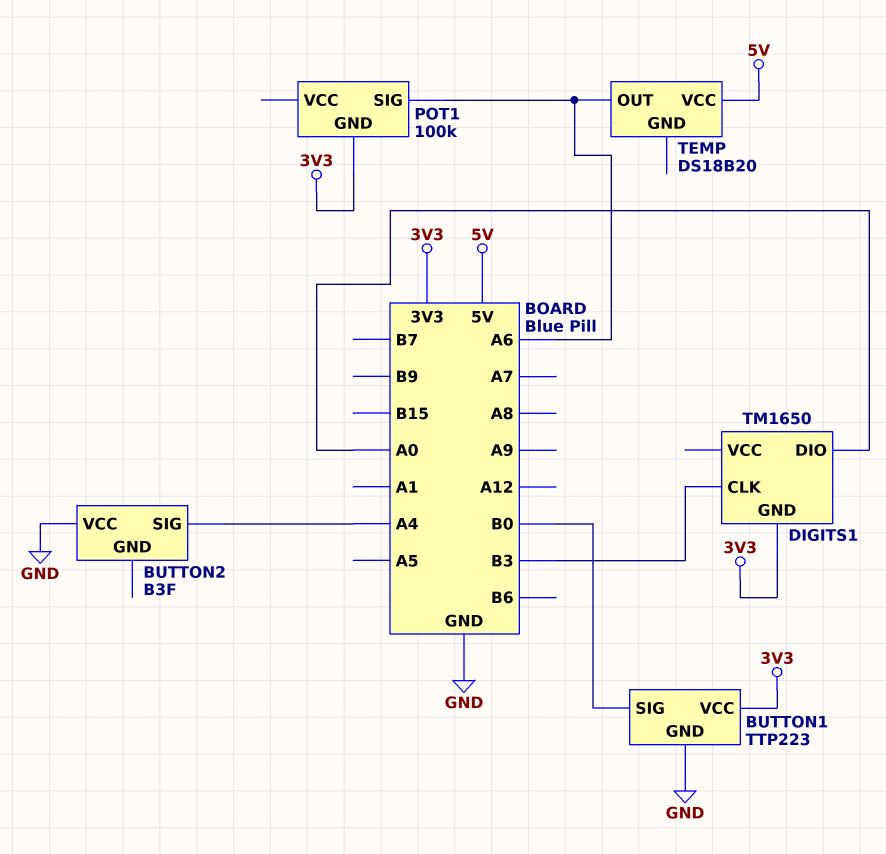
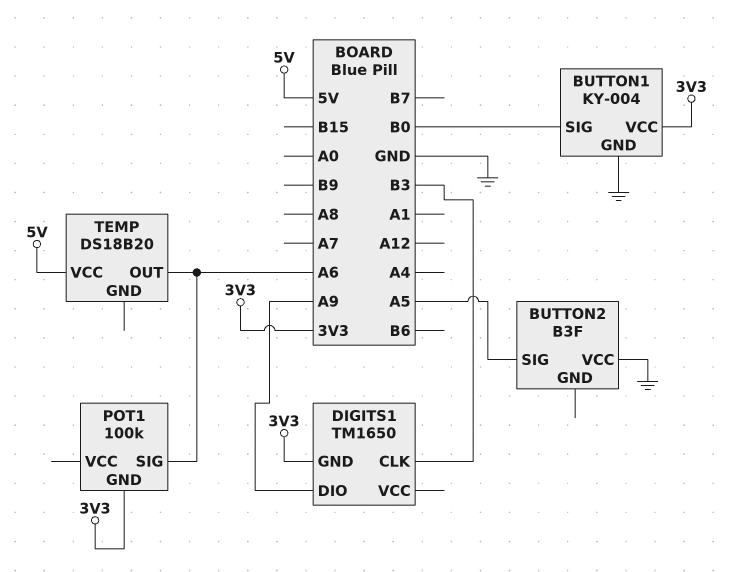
BUTTON1: TTP223 -> KY-004
BUTTON2 pin SIG: A4 -> A5
DIGITS1 pin DIO: A0 -> A9

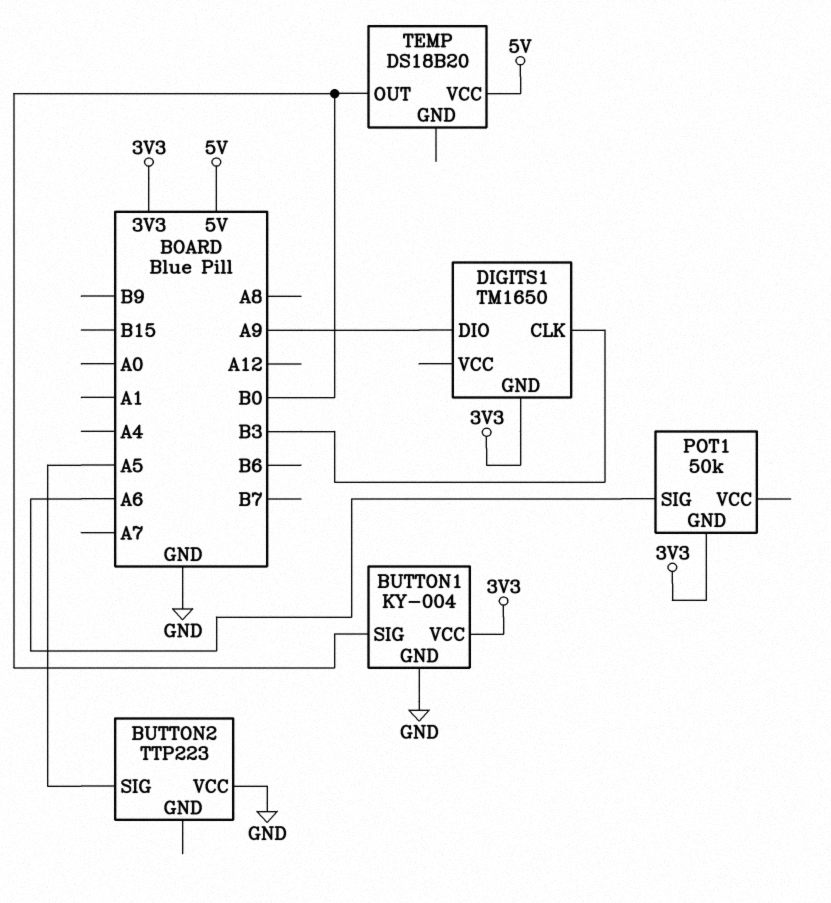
BUTTON2: B3F -> TTP223
POT1: 100k -> 50k
TEMP pin OUT: A6 -> B0

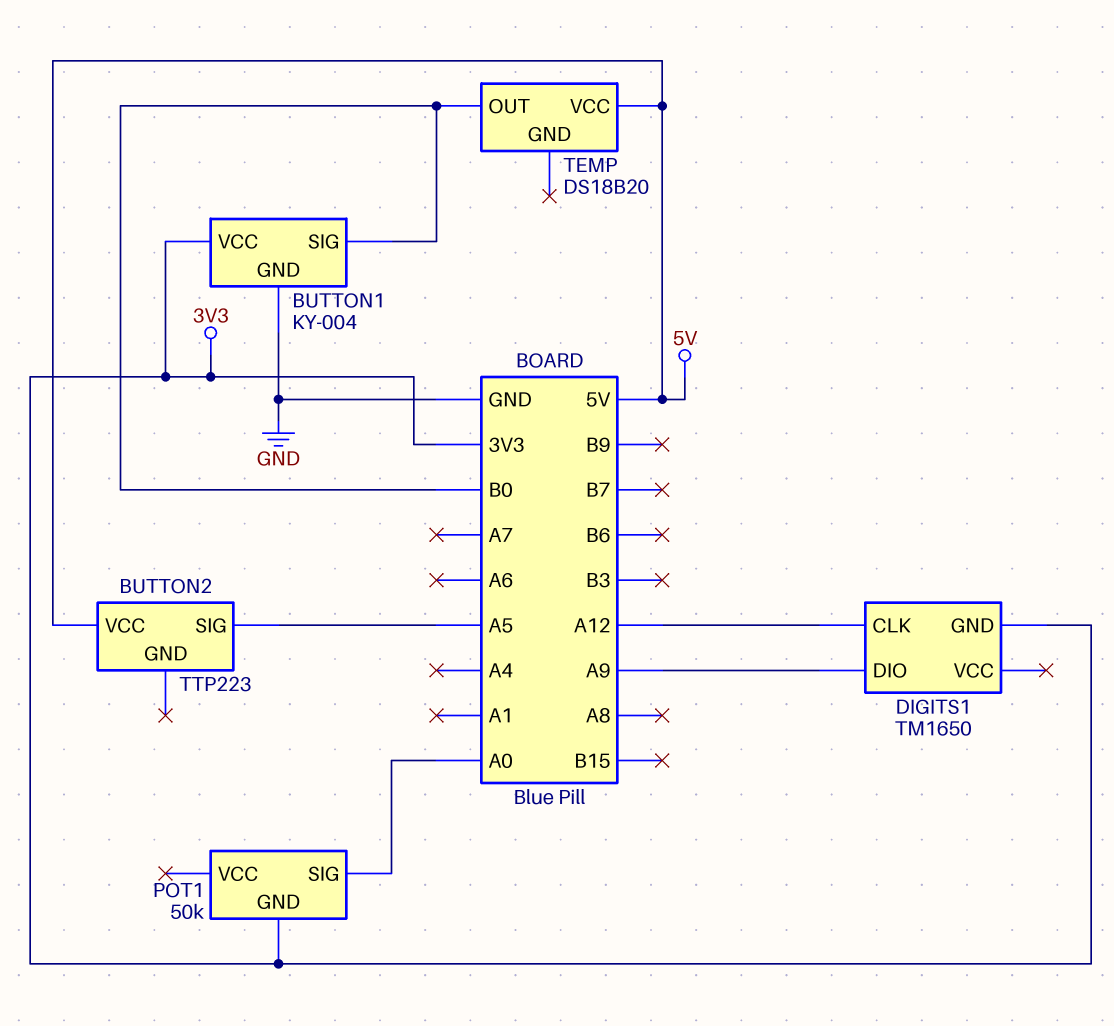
BUTTON2 pin VCC: GND -> 5V
DIGITS1 pin CLK: B3 -> A12
POT1 pin SIG: A6 -> A0

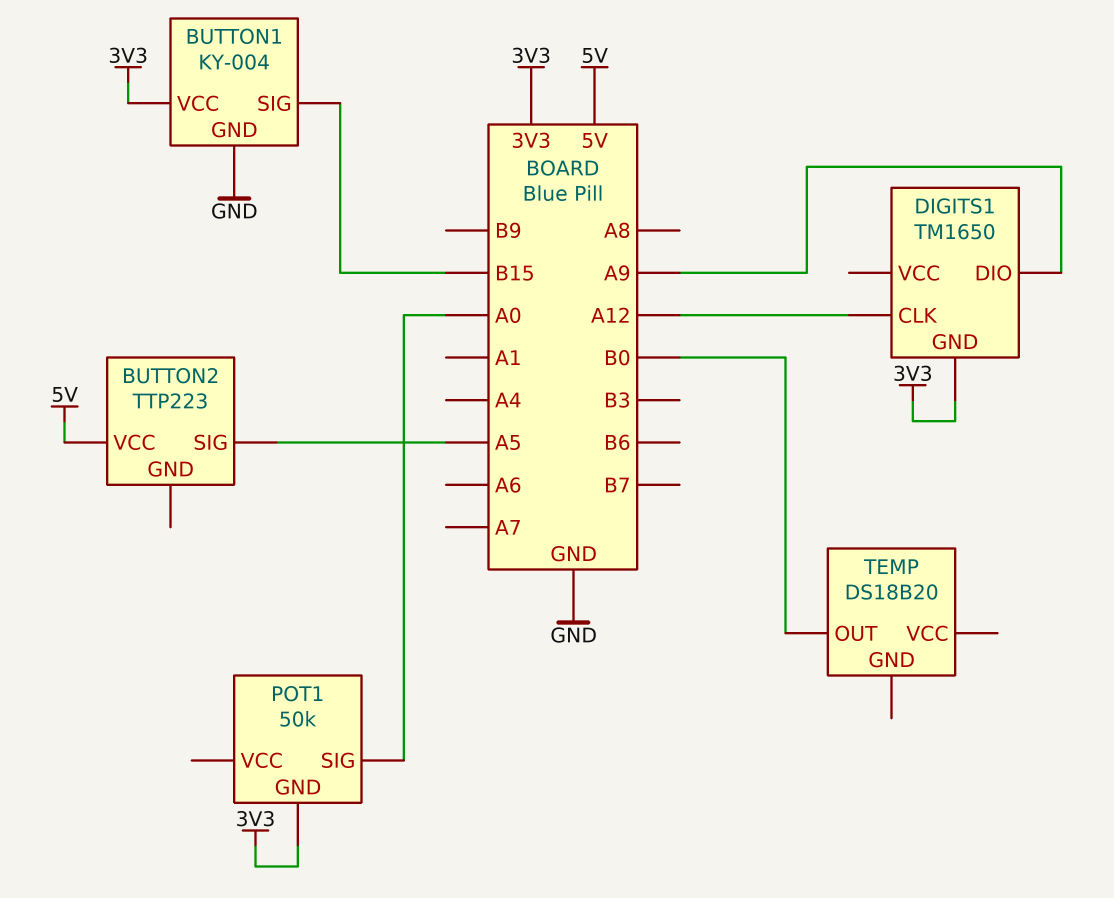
BUTTON1 pin SIG: B0 -> B15
TEMP pin VCC: 5V -> none

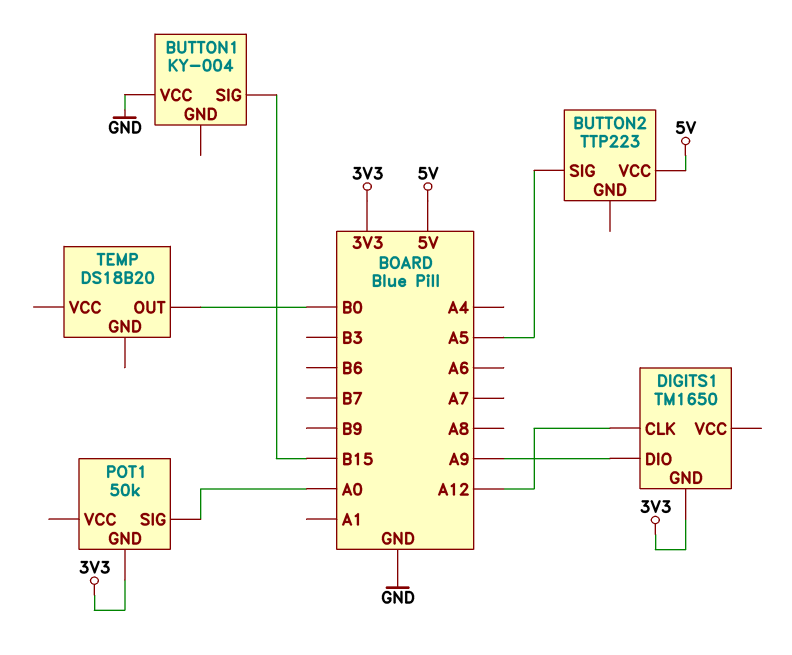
BUTTON1 pin GND: GND -> none
BUTTON1 pin VCC: 3V3 -> GND

